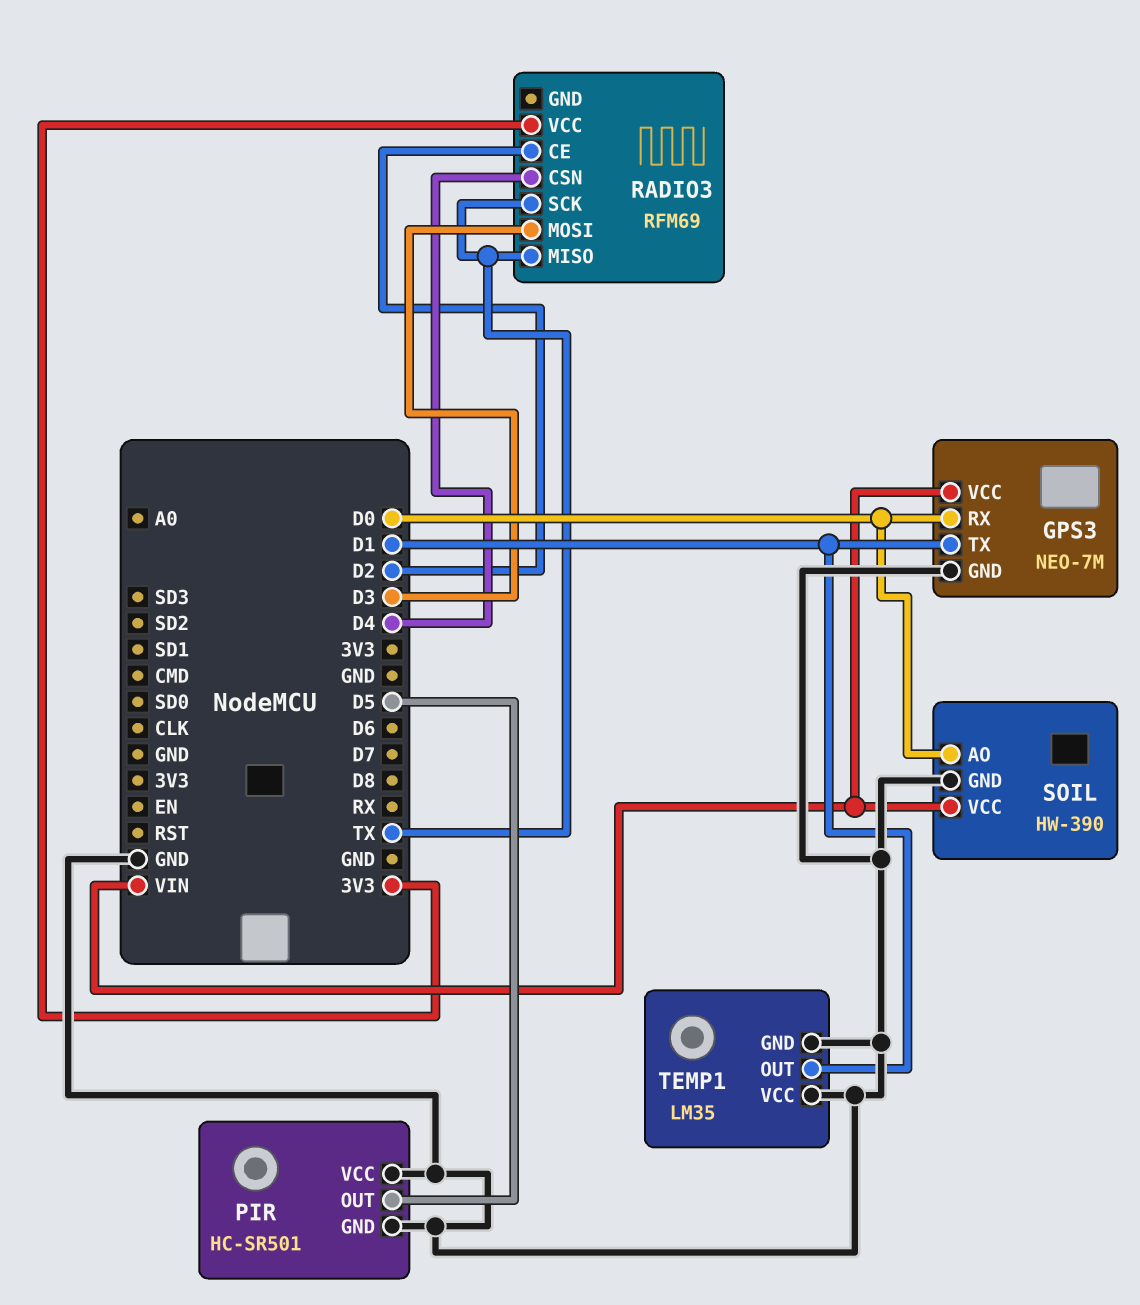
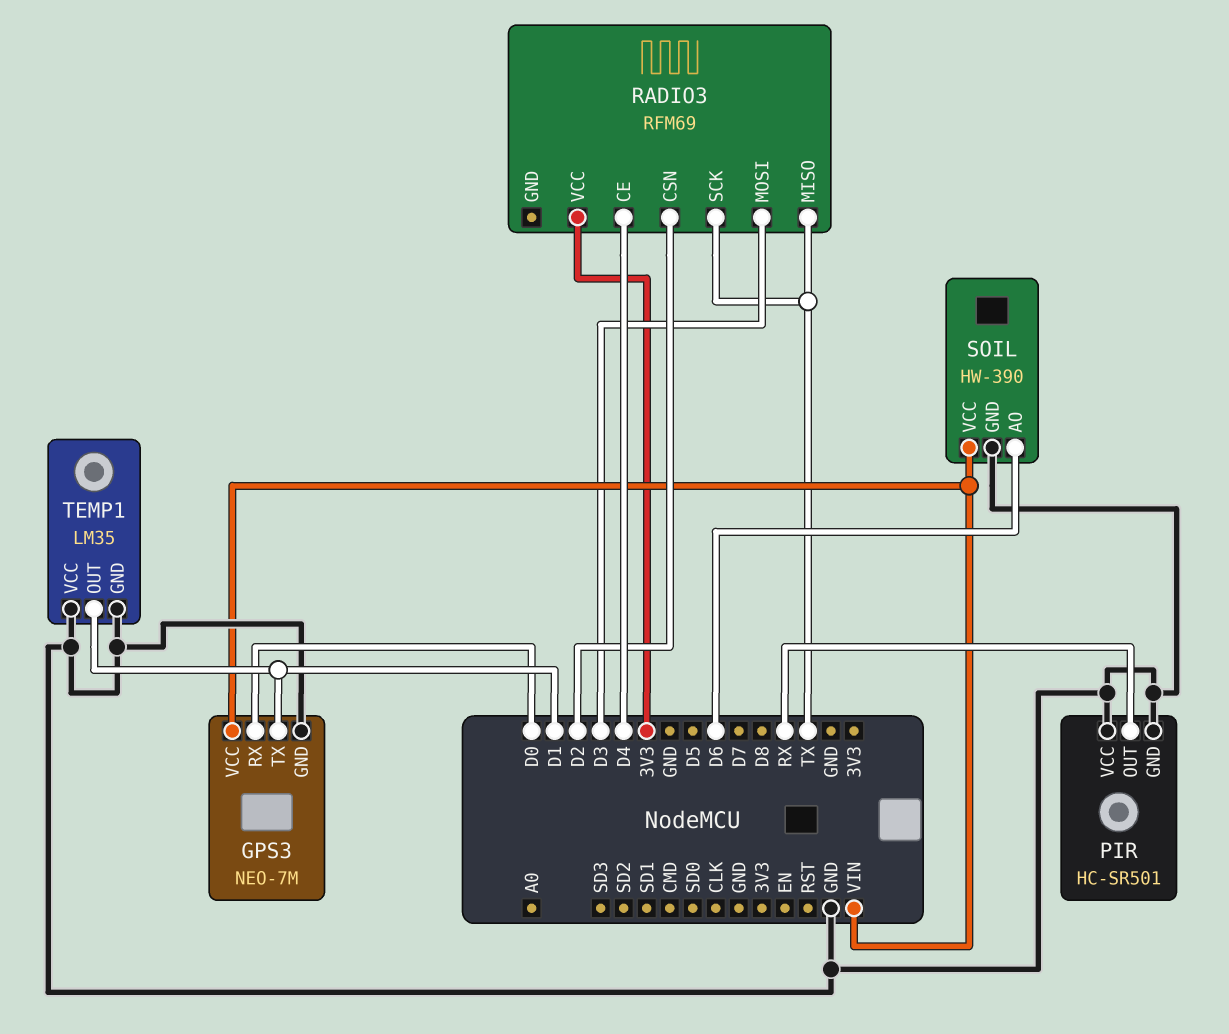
PIR pin OUT: D5 -> RX
RADIO3 pin CE: D2 -> D4
RADIO3 pin CSN: D4 -> D2
SOIL pin AO: D0 -> D6

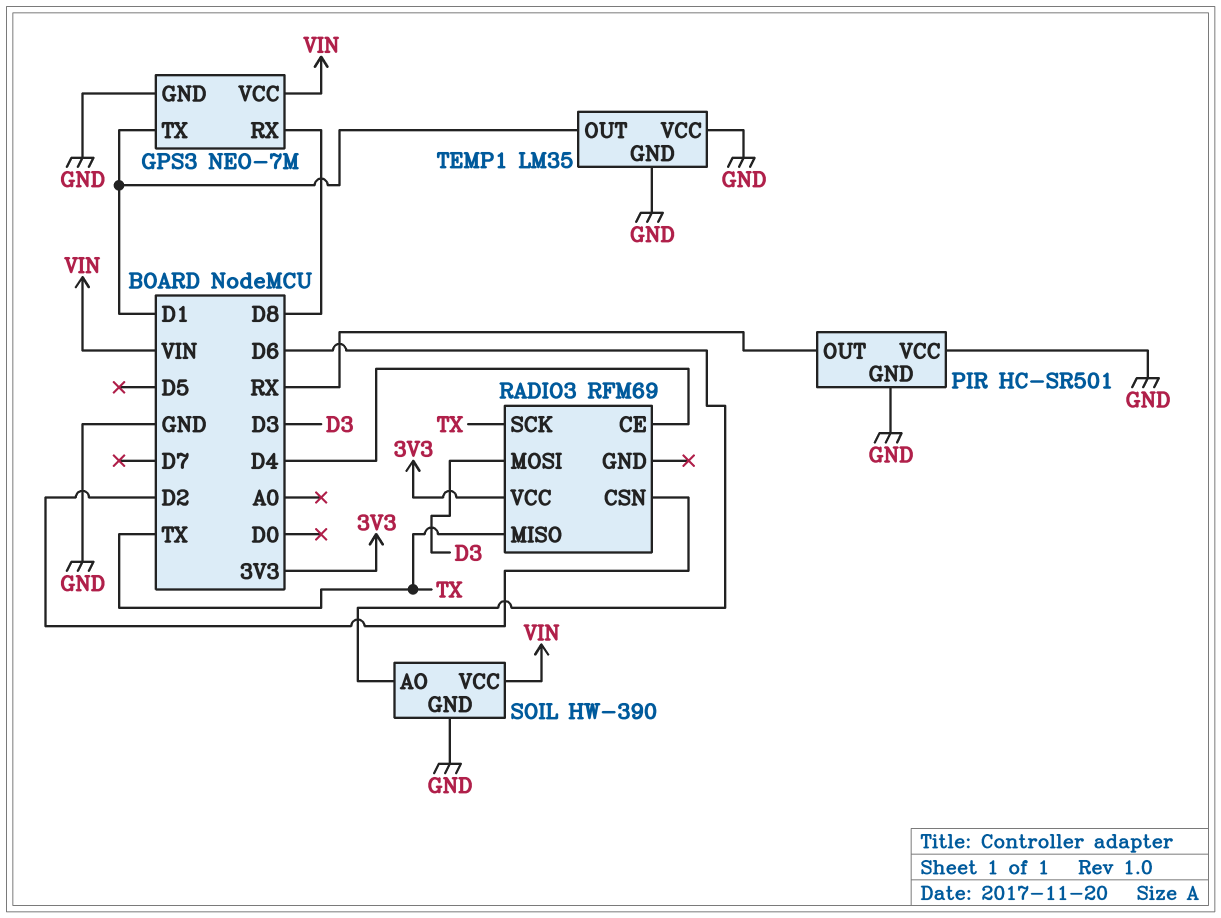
GPS3 pin RX: D0 -> D8

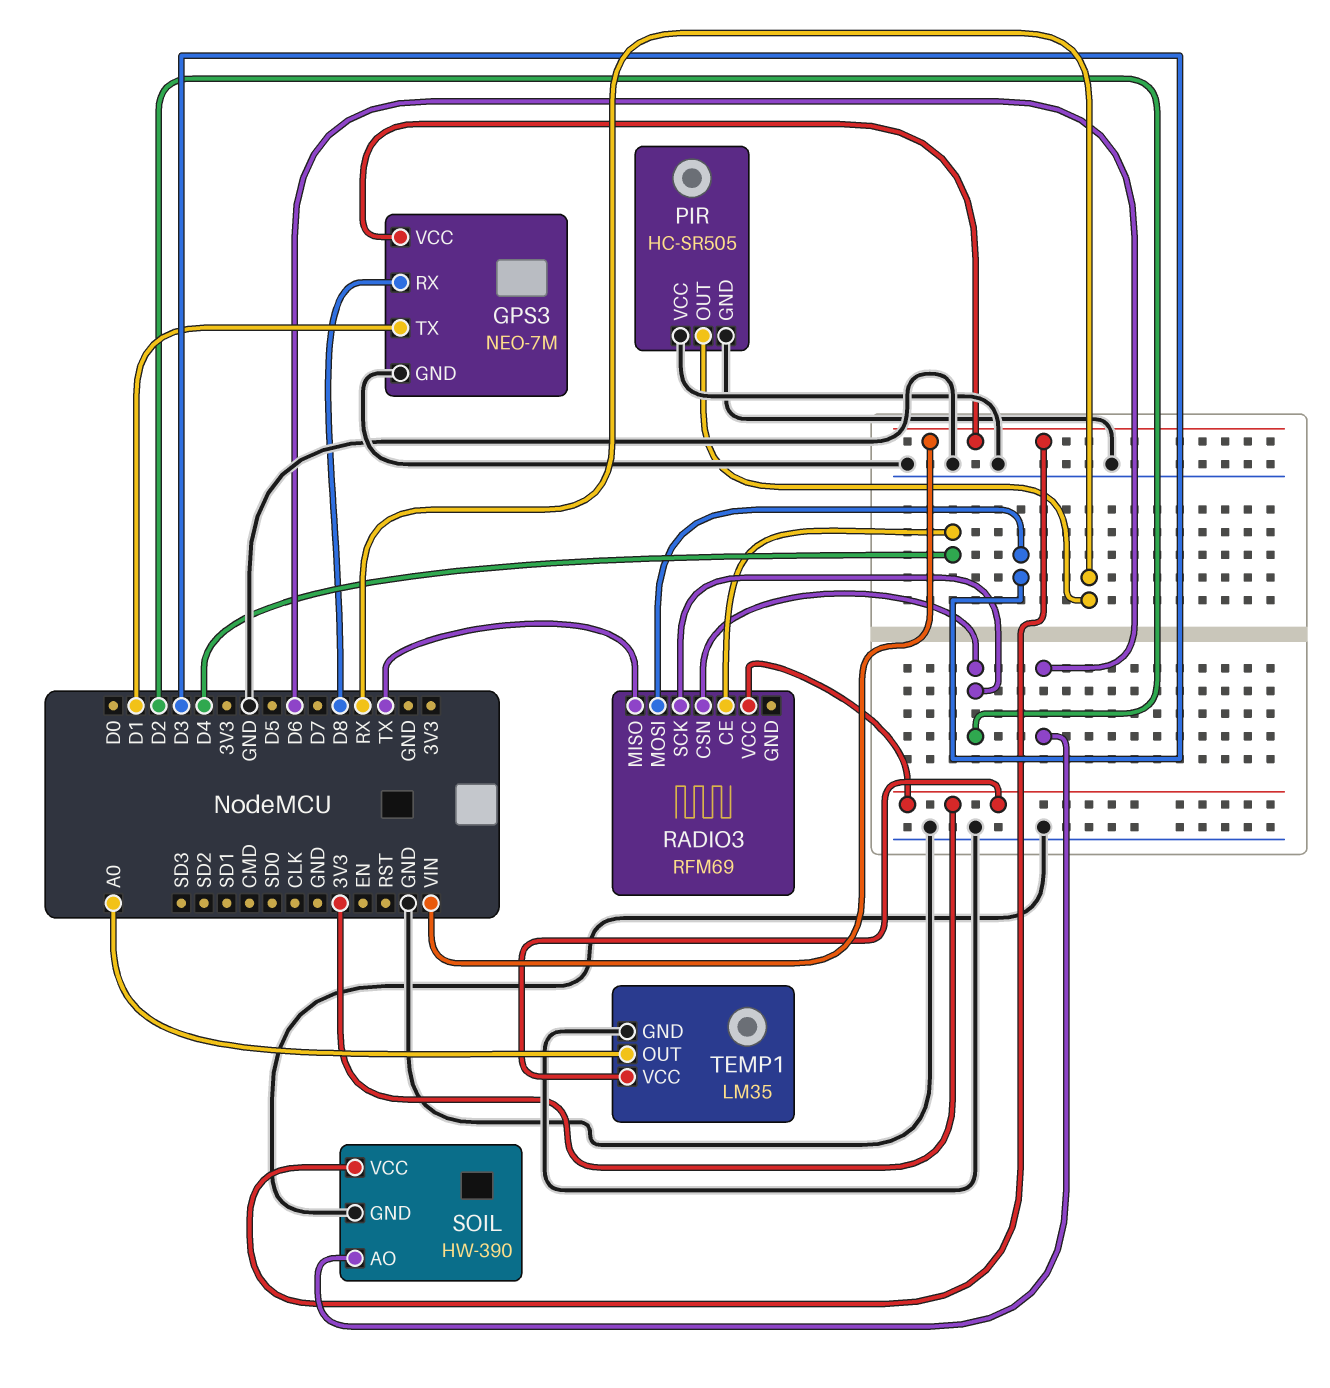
PIR: HC-SR501 -> HC-SR505
RADIO3 pin SCK: TX -> D2
TEMP1 pin OUT: D1 -> A0
TEMP1 pin VCC: GND -> 3V3

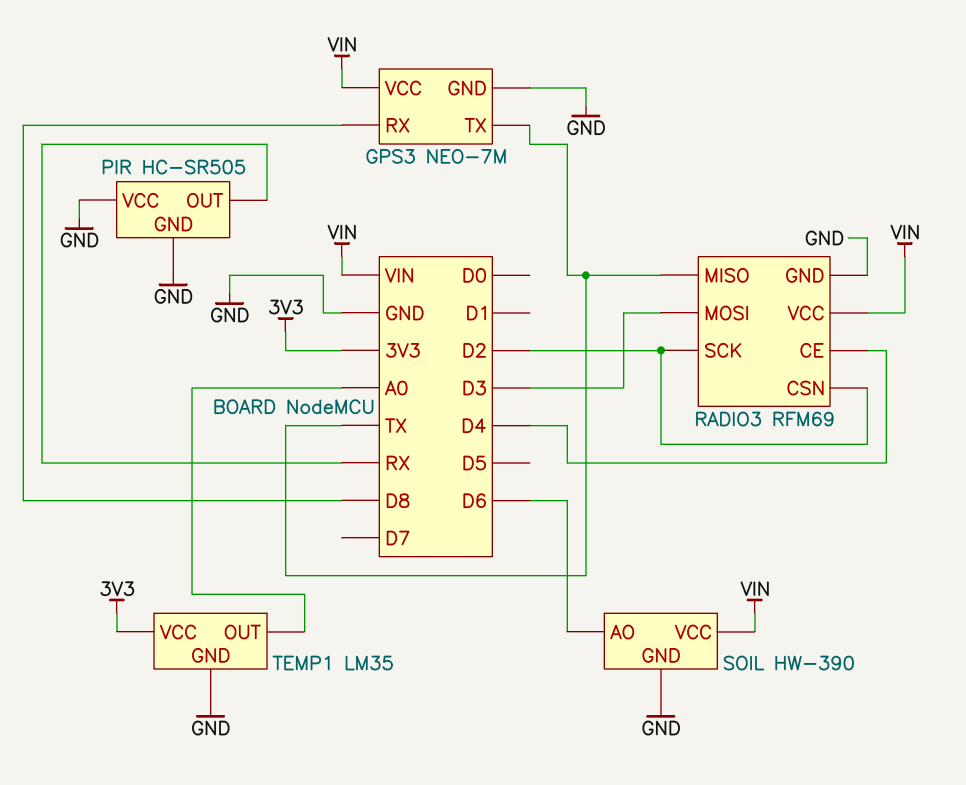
GPS3 pin TX: D1 -> TX
RADIO3 pin GND: none -> GND
RADIO3 pin VCC: 3V3 -> VIN

